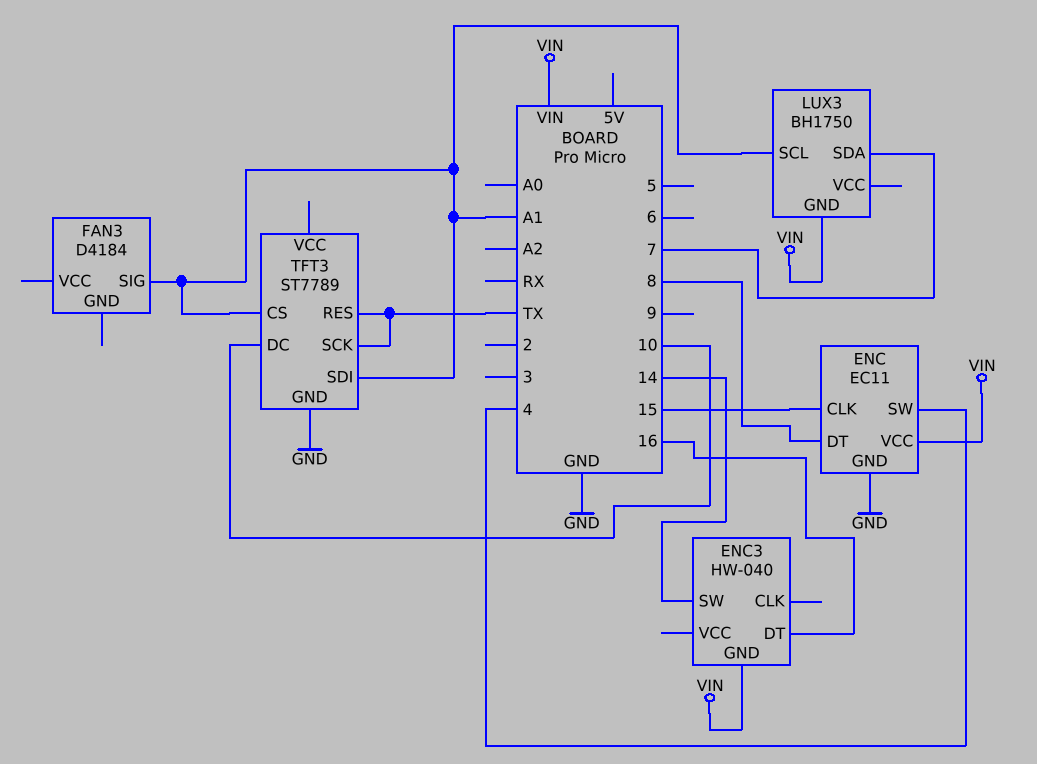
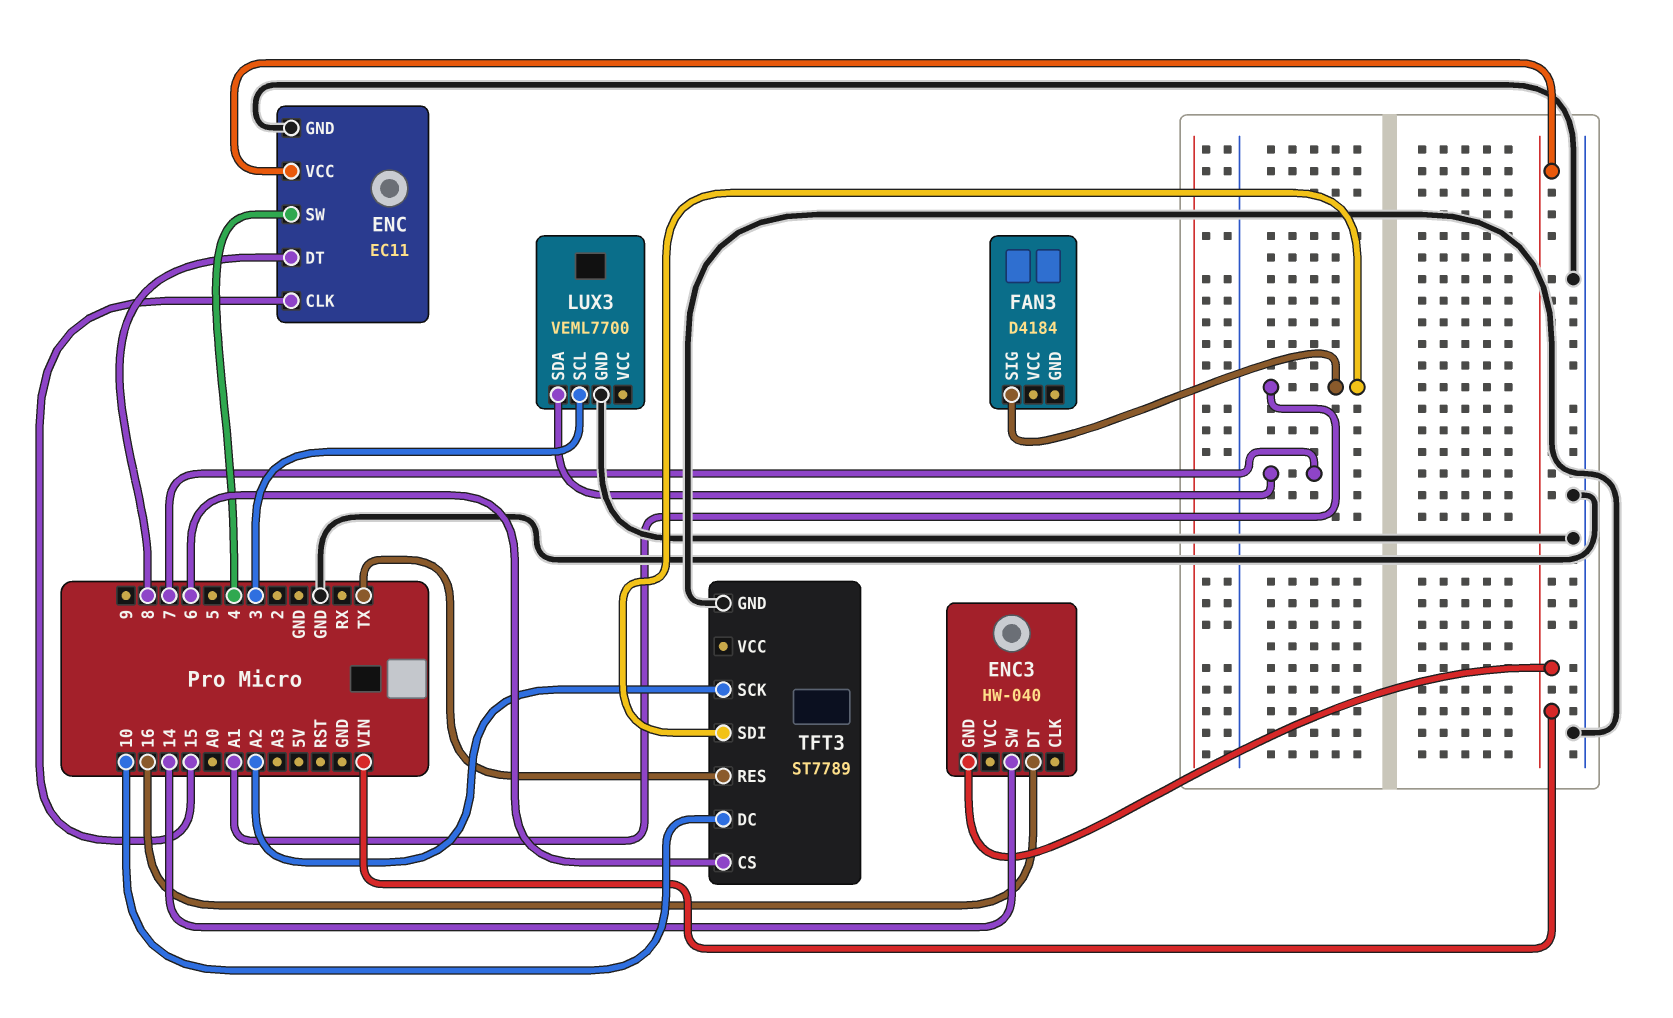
LUX3: BH1750 -> VEML7700
LUX3 pin GND: VIN -> GND
LUX3 pin SCL: A1 -> 3
TFT3 pin CS: A1 -> 6
TFT3 pin SCK: TX -> A2

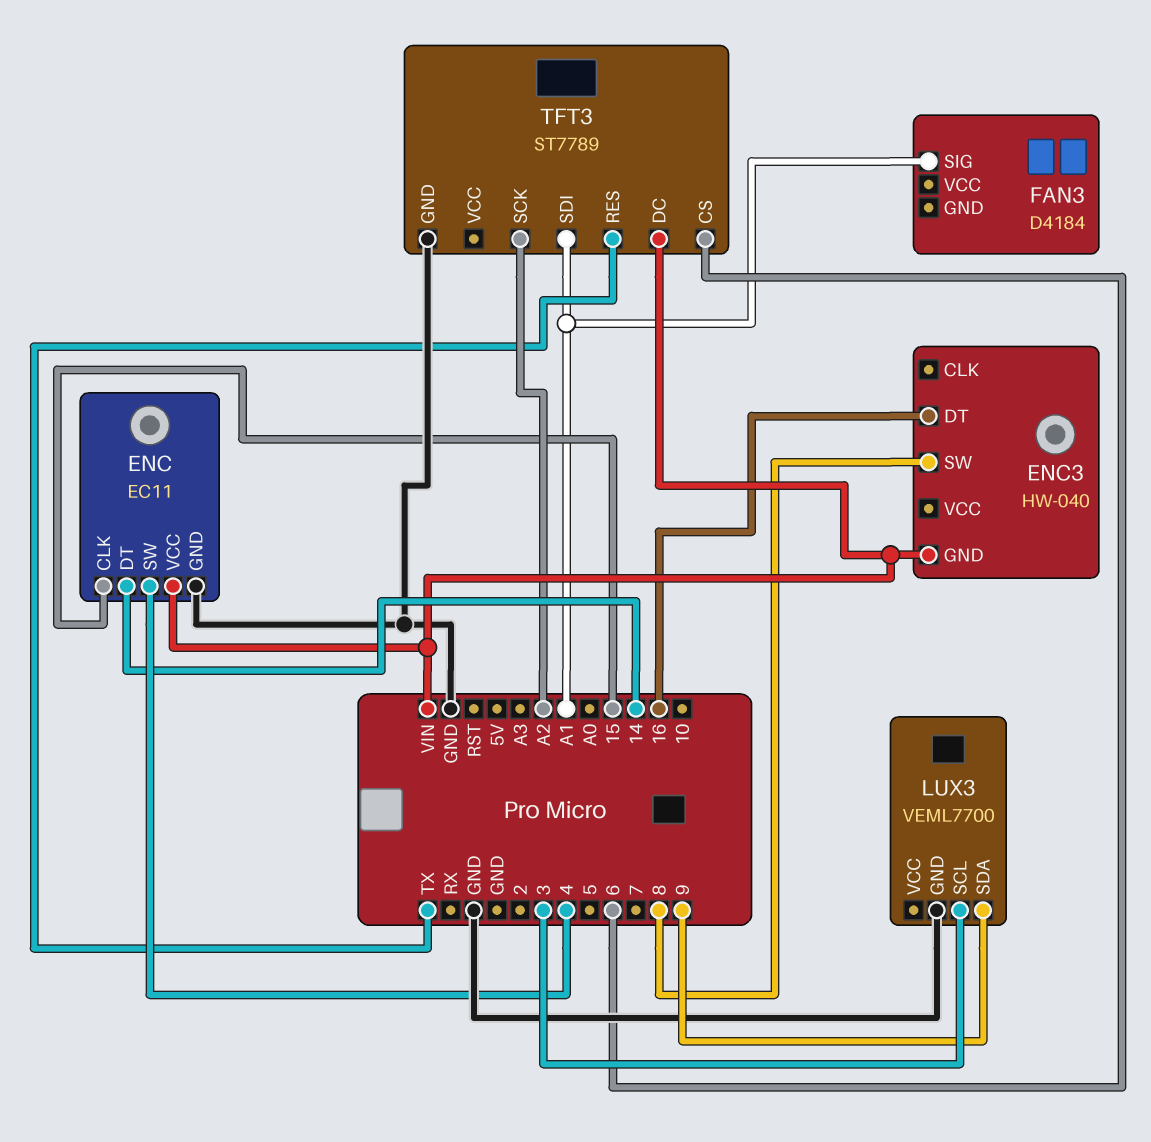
ENC pin DT: 8 -> 14
ENC3 pin SW: 14 -> 8
LUX3 pin SDA: 7 -> 9
TFT3 pin DC: 10 -> VIN

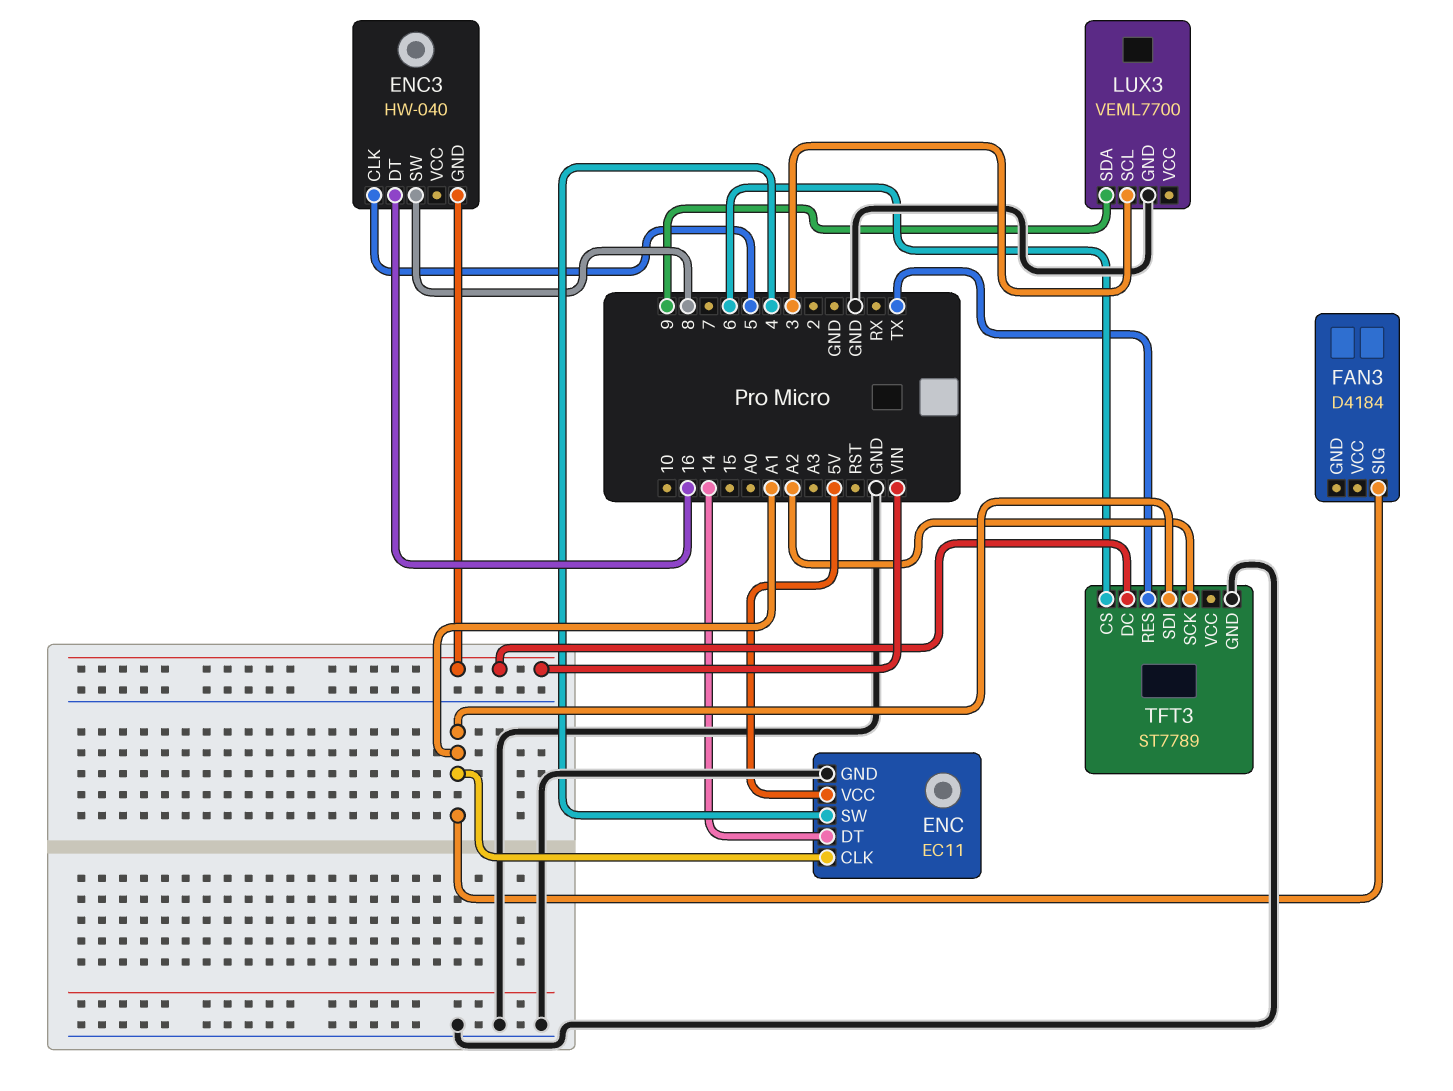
ENC pin CLK: 15 -> A1
ENC pin VCC: VIN -> 5V
ENC3 pin CLK: none -> 5

